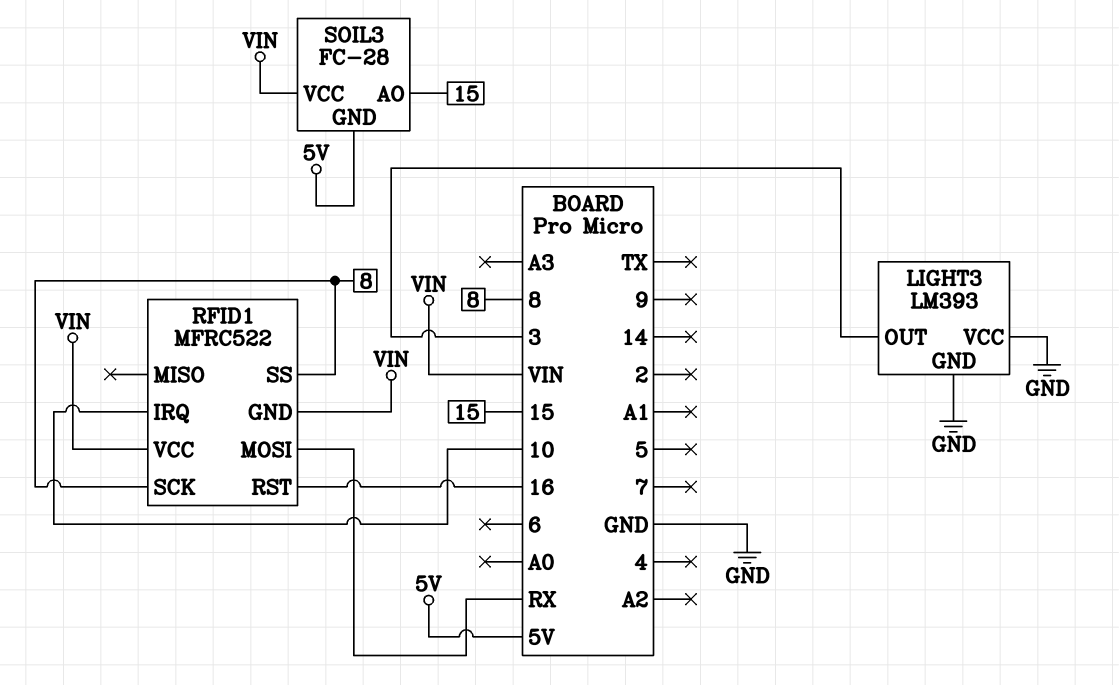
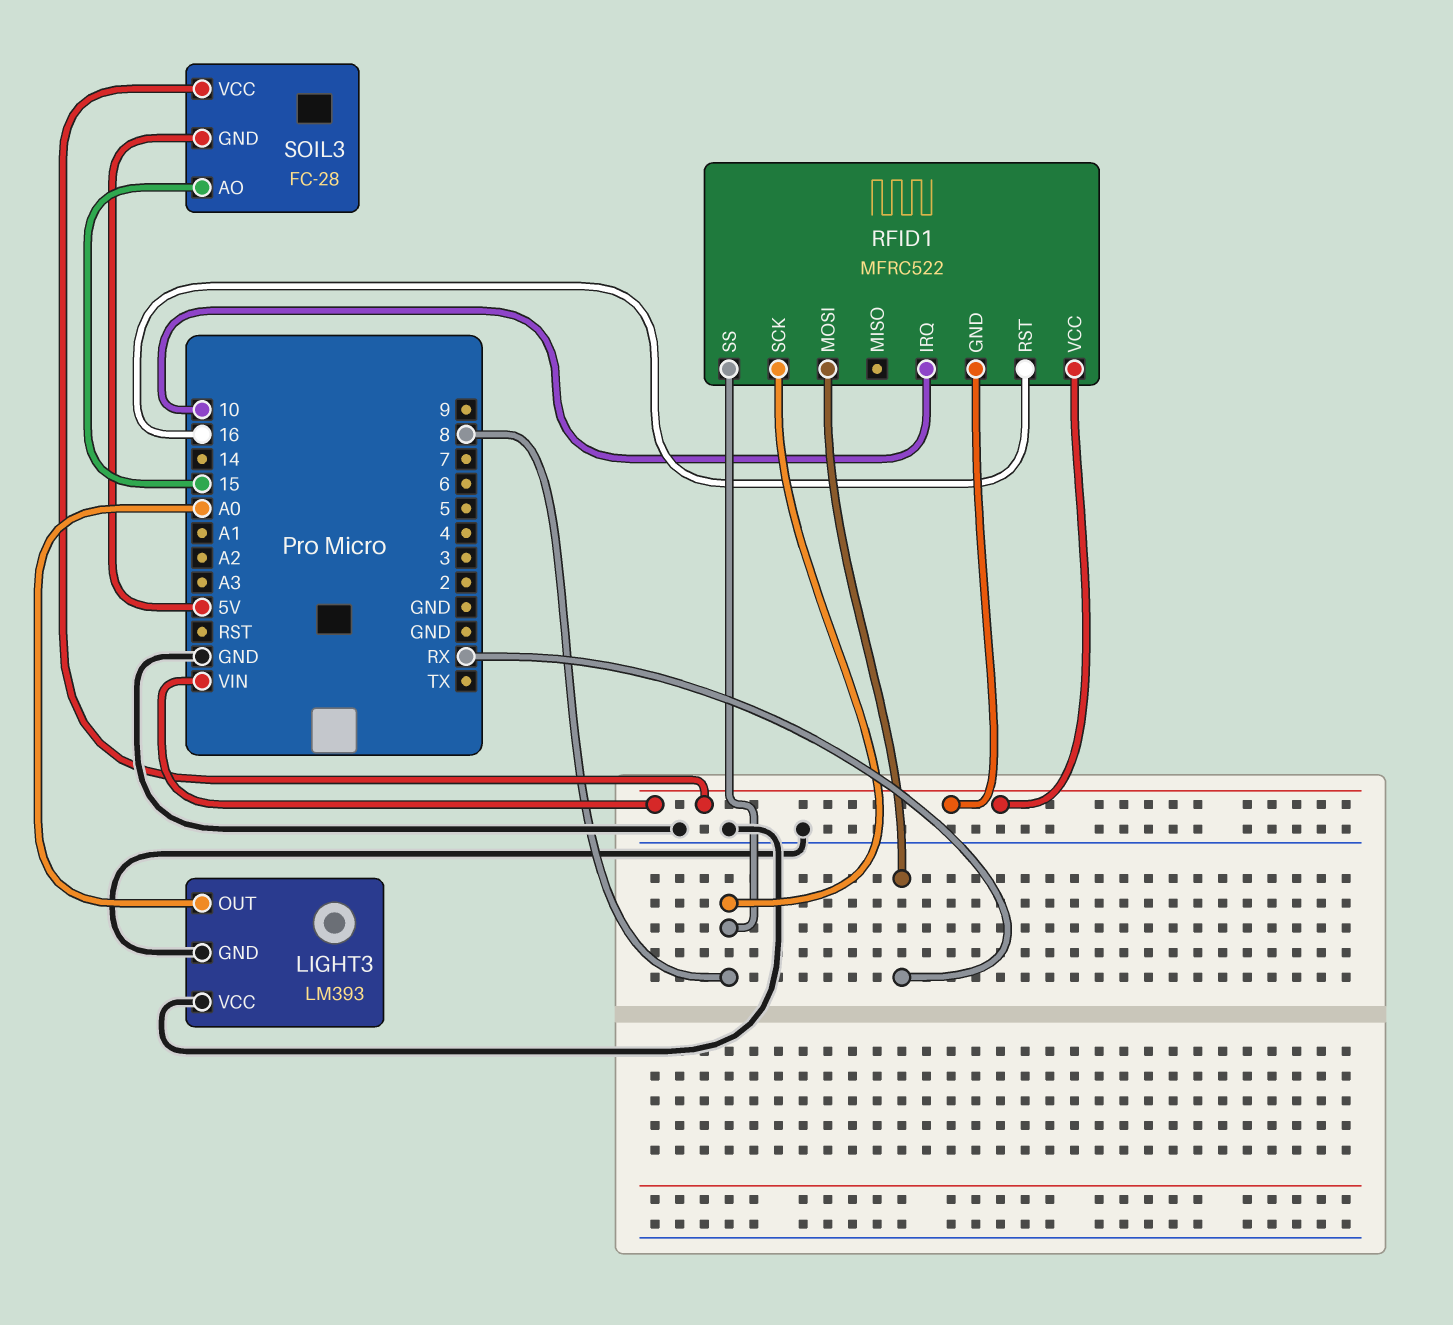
LIGHT3 pin OUT: 3 -> A0

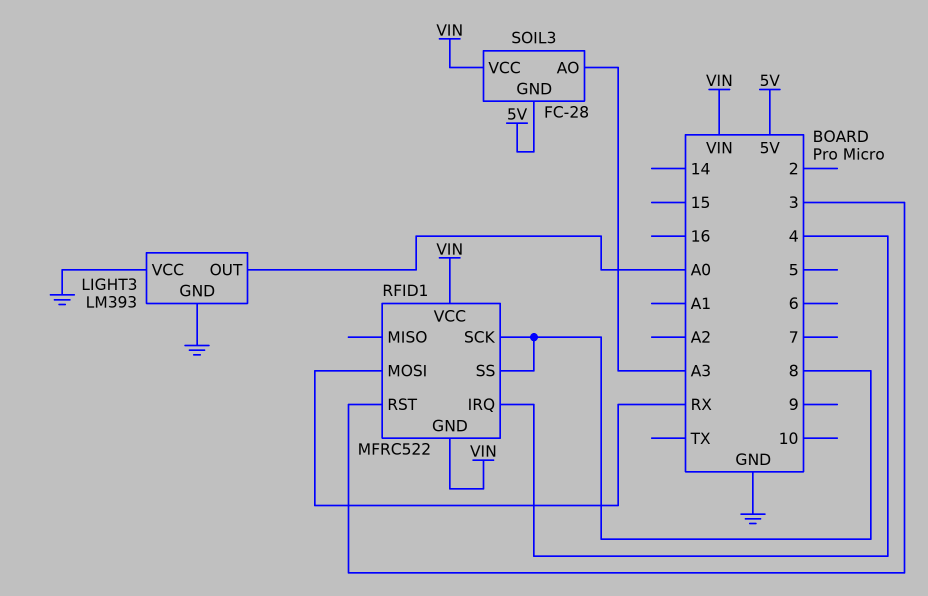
RFID1 pin IRQ: 10 -> 4
RFID1 pin RST: 16 -> 3
SOIL3 pin AO: 15 -> A3

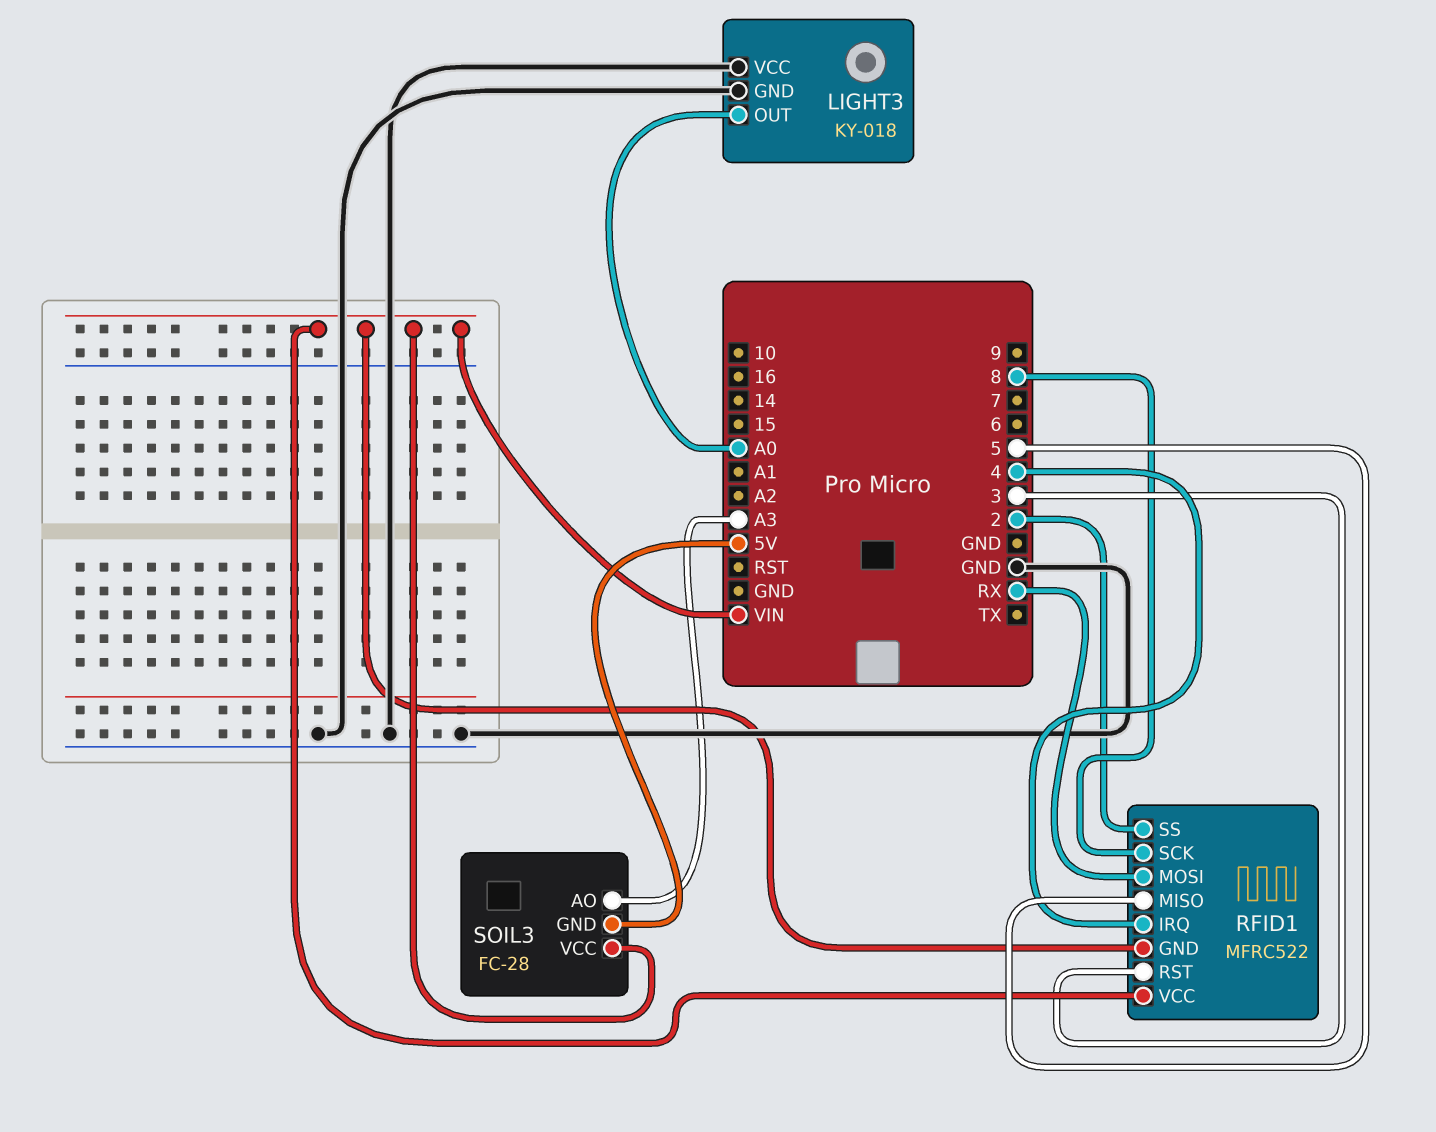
LIGHT3: LM393 -> KY-018
RFID1 pin MISO: none -> 5
RFID1 pin SS: 8 -> 2

